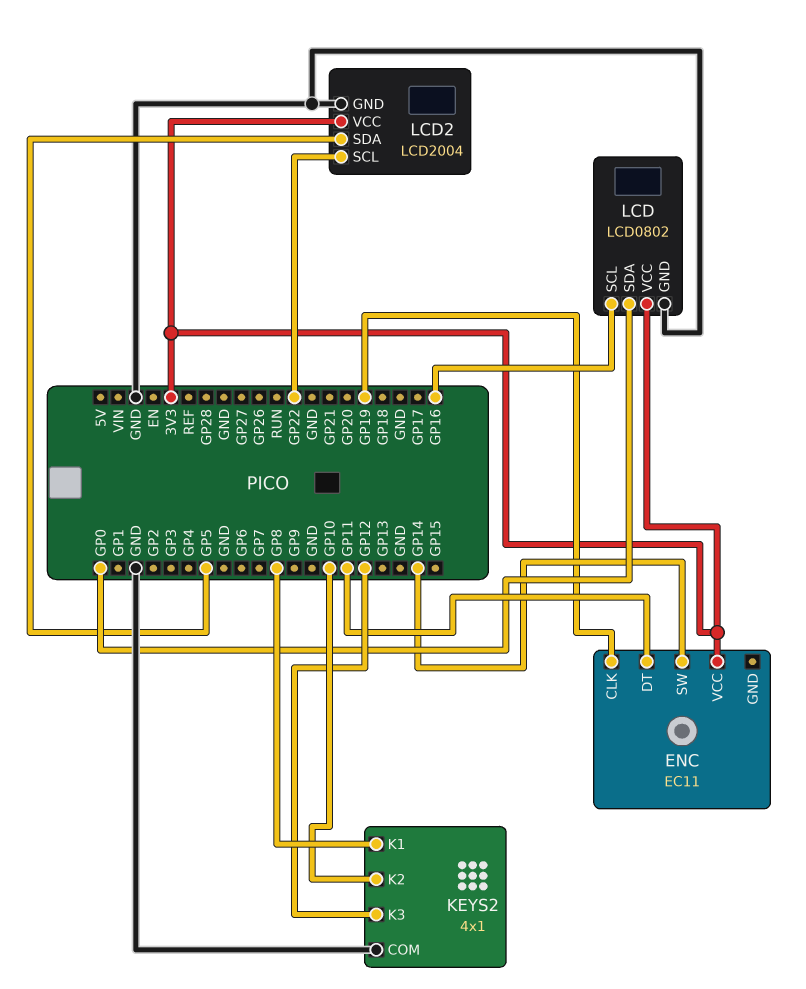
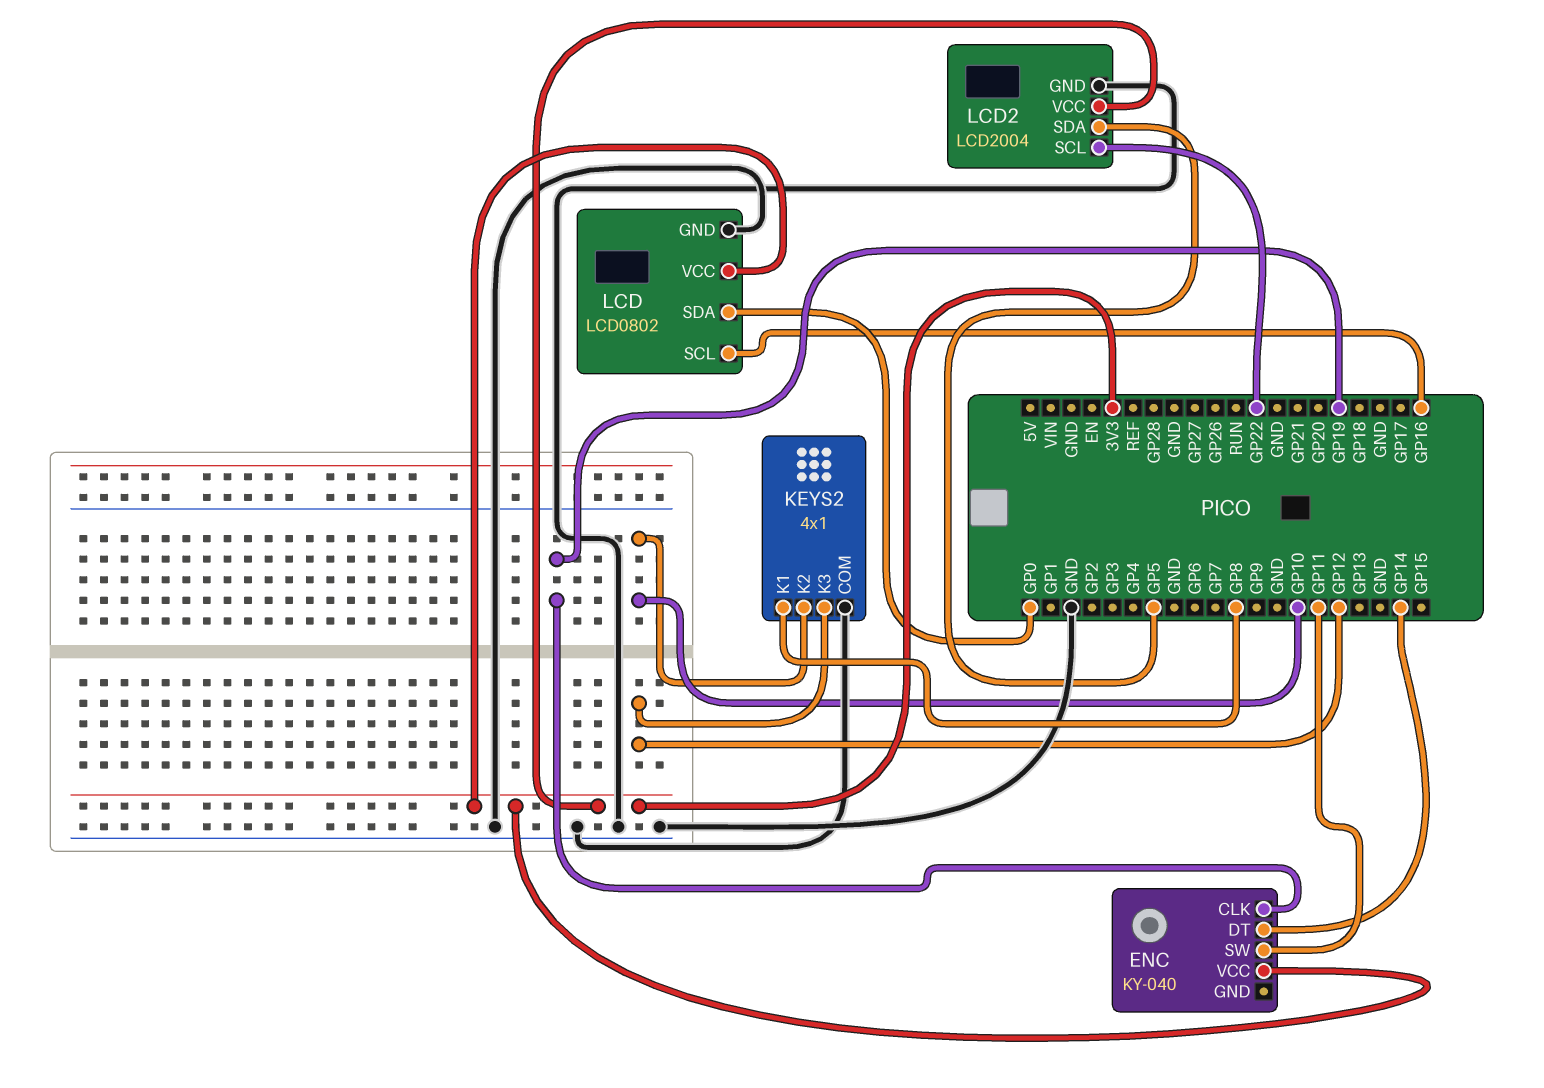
ENC: EC11 -> KY-040
ENC pin DT: GP11 -> GP14
ENC pin SW: GP14 -> GP11

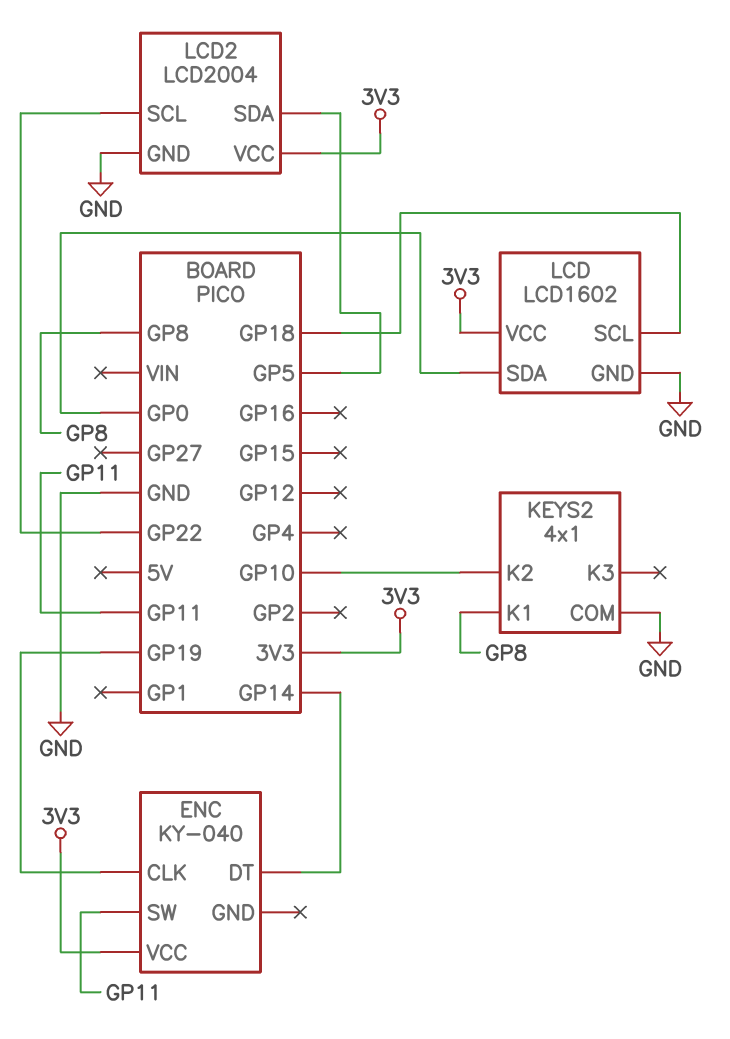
KEYS2 pin K3: GP12 -> none
LCD: LCD0802 -> LCD1602
LCD pin SCL: GP16 -> GP18

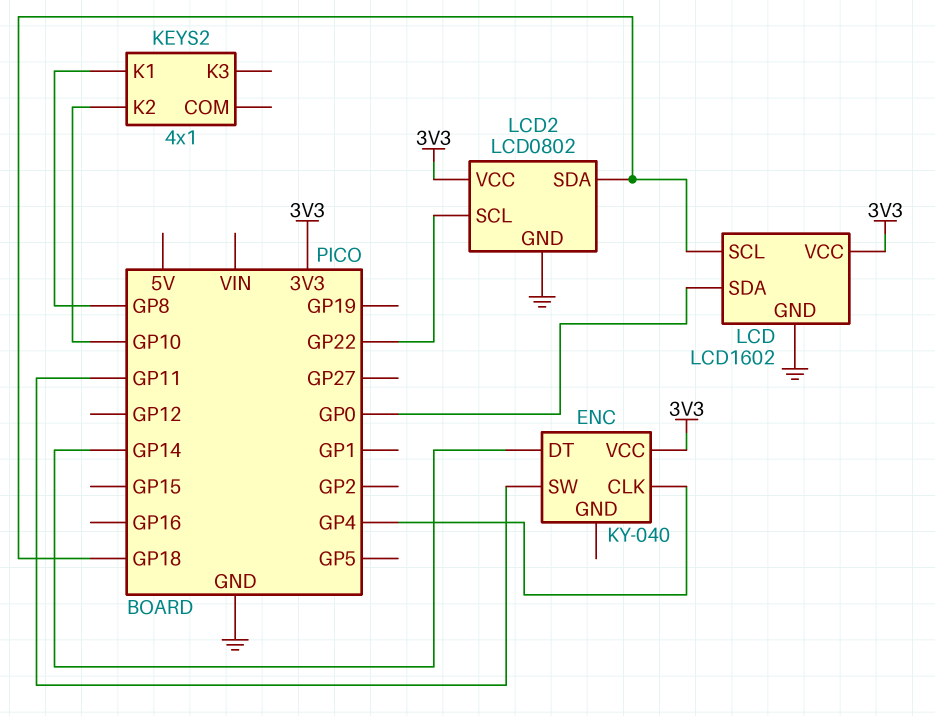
ENC pin CLK: GP19 -> GP4
KEYS2 pin COM: GND -> none
LCD2: LCD2004 -> LCD0802
LCD2 pin SDA: GP5 -> GP18

